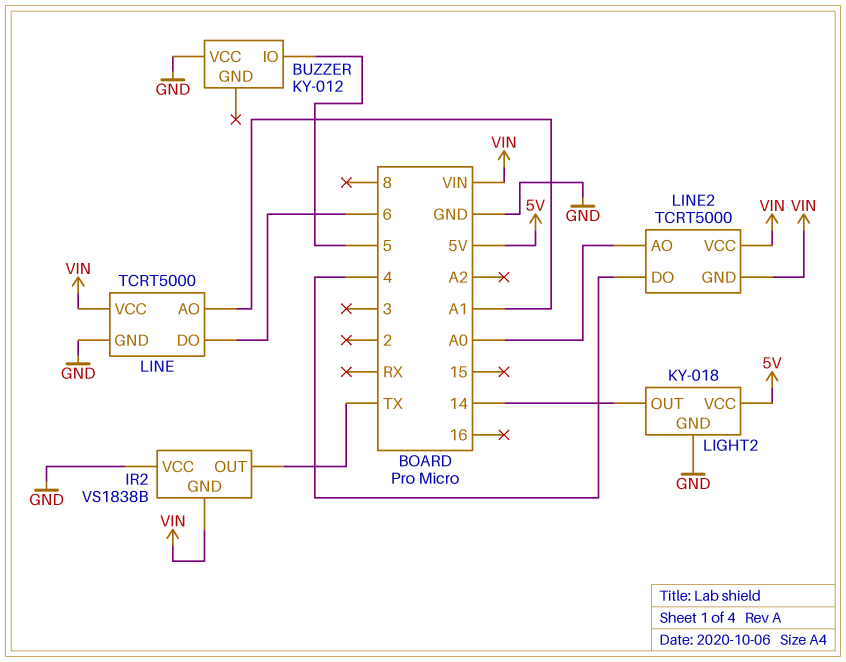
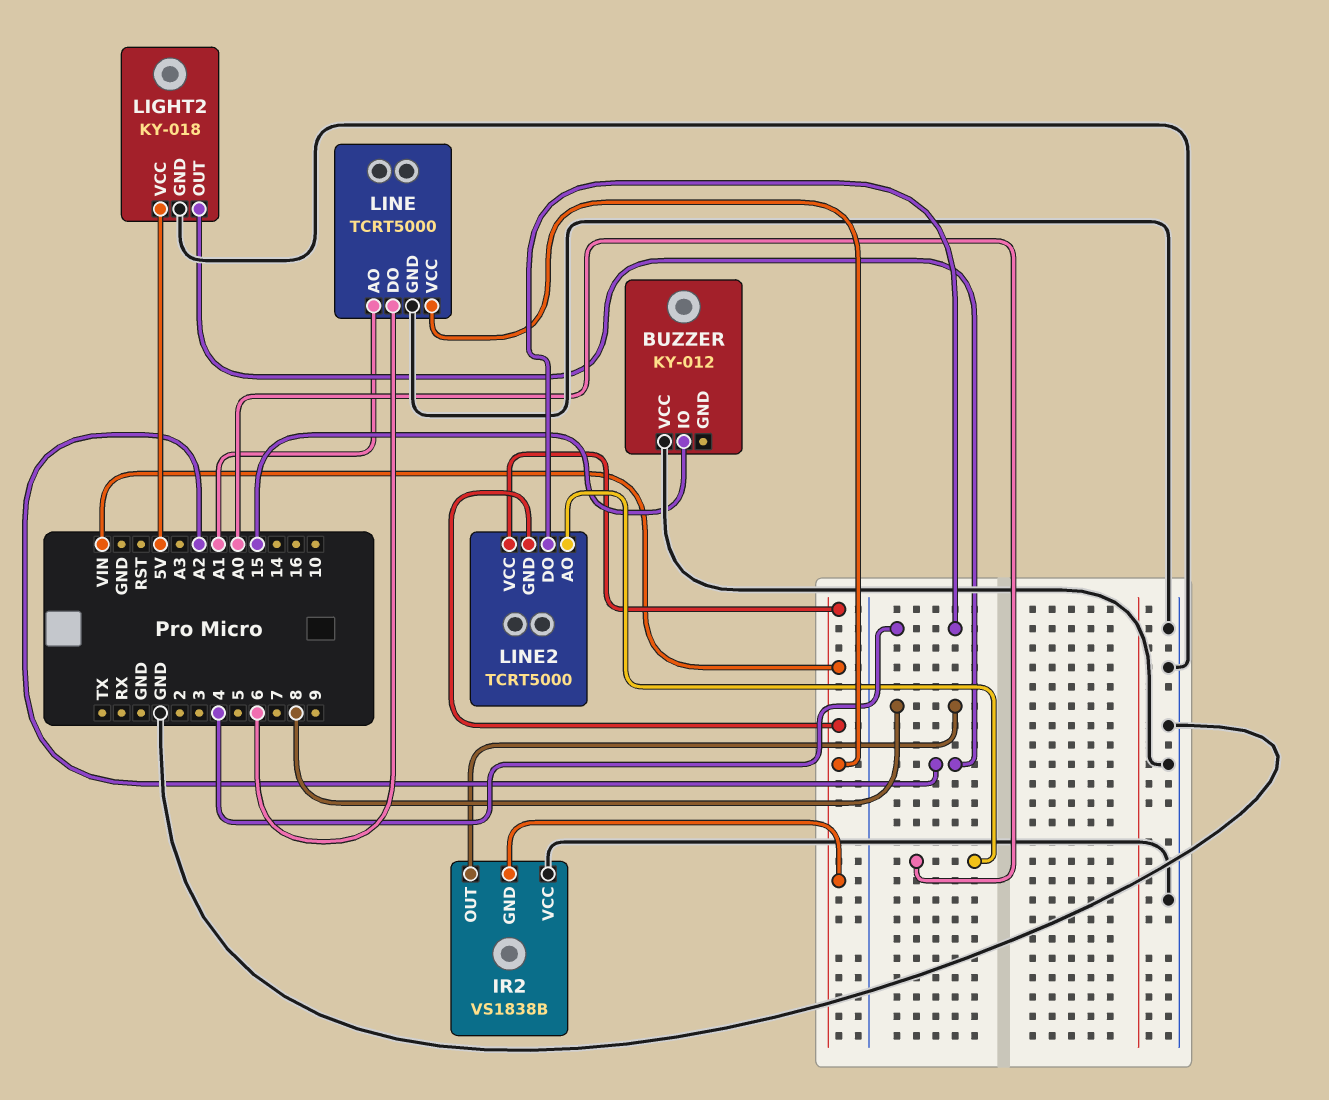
BUZZER pin IO: 5 -> 15
IR2 pin OUT: TX -> 8
LIGHT2 pin OUT: 14 -> A2

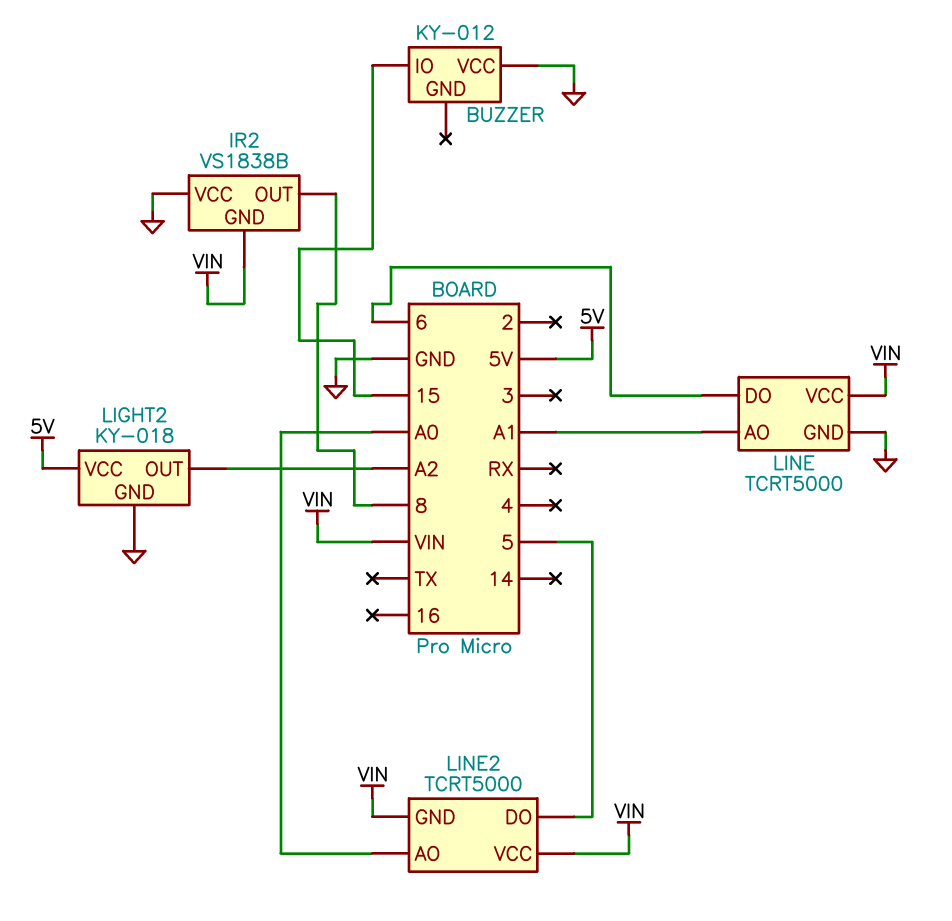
LINE2 pin DO: 4 -> 5

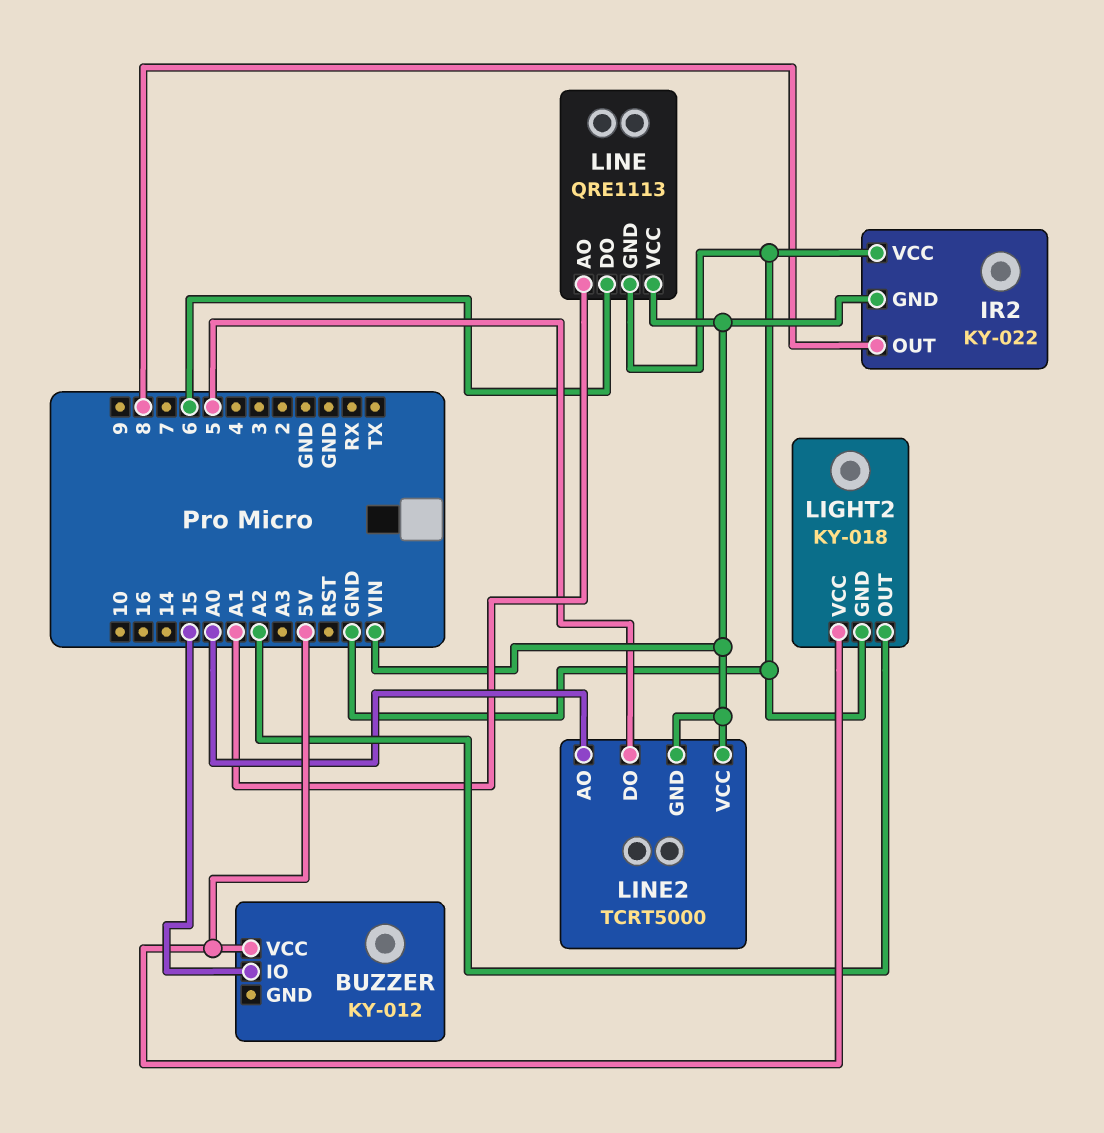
BUZZER pin VCC: GND -> 5V
IR2: VS1838B -> KY-022
LINE: TCRT5000 -> QRE1113

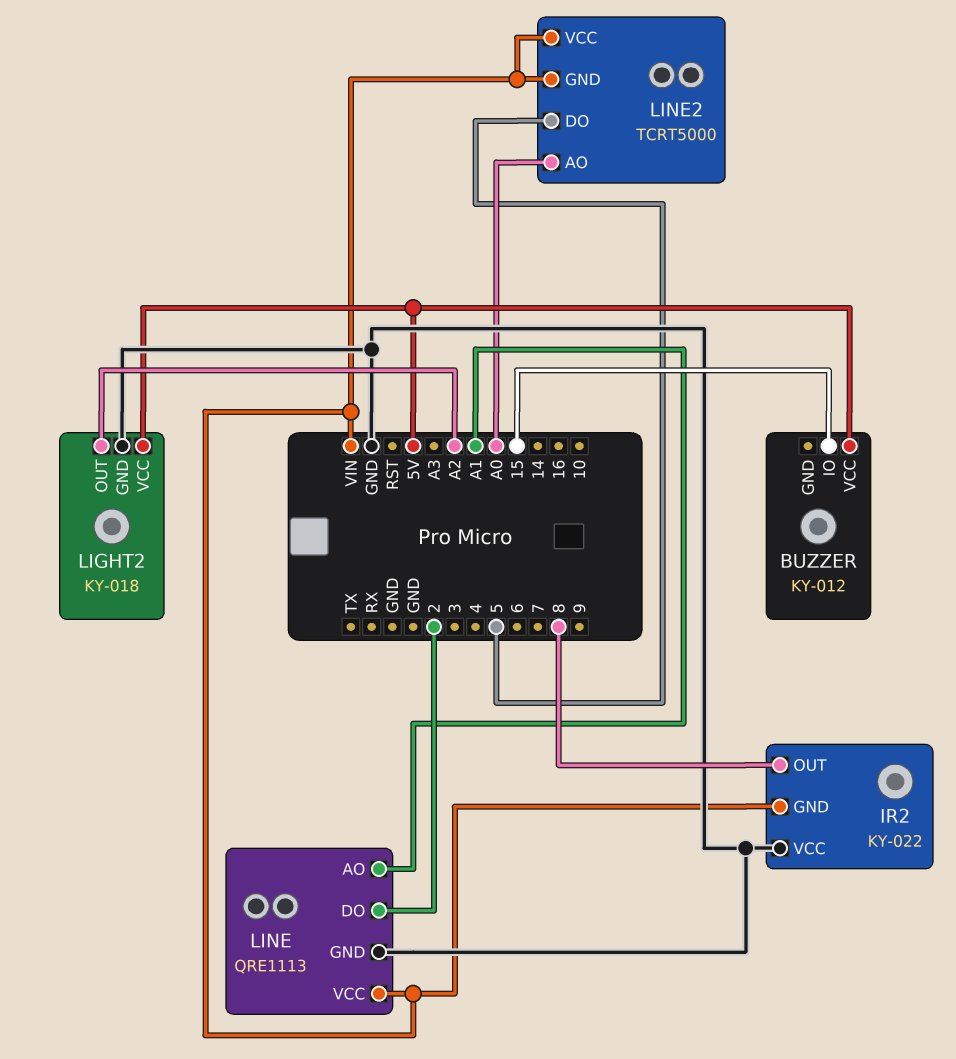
LINE pin DO: 6 -> 2

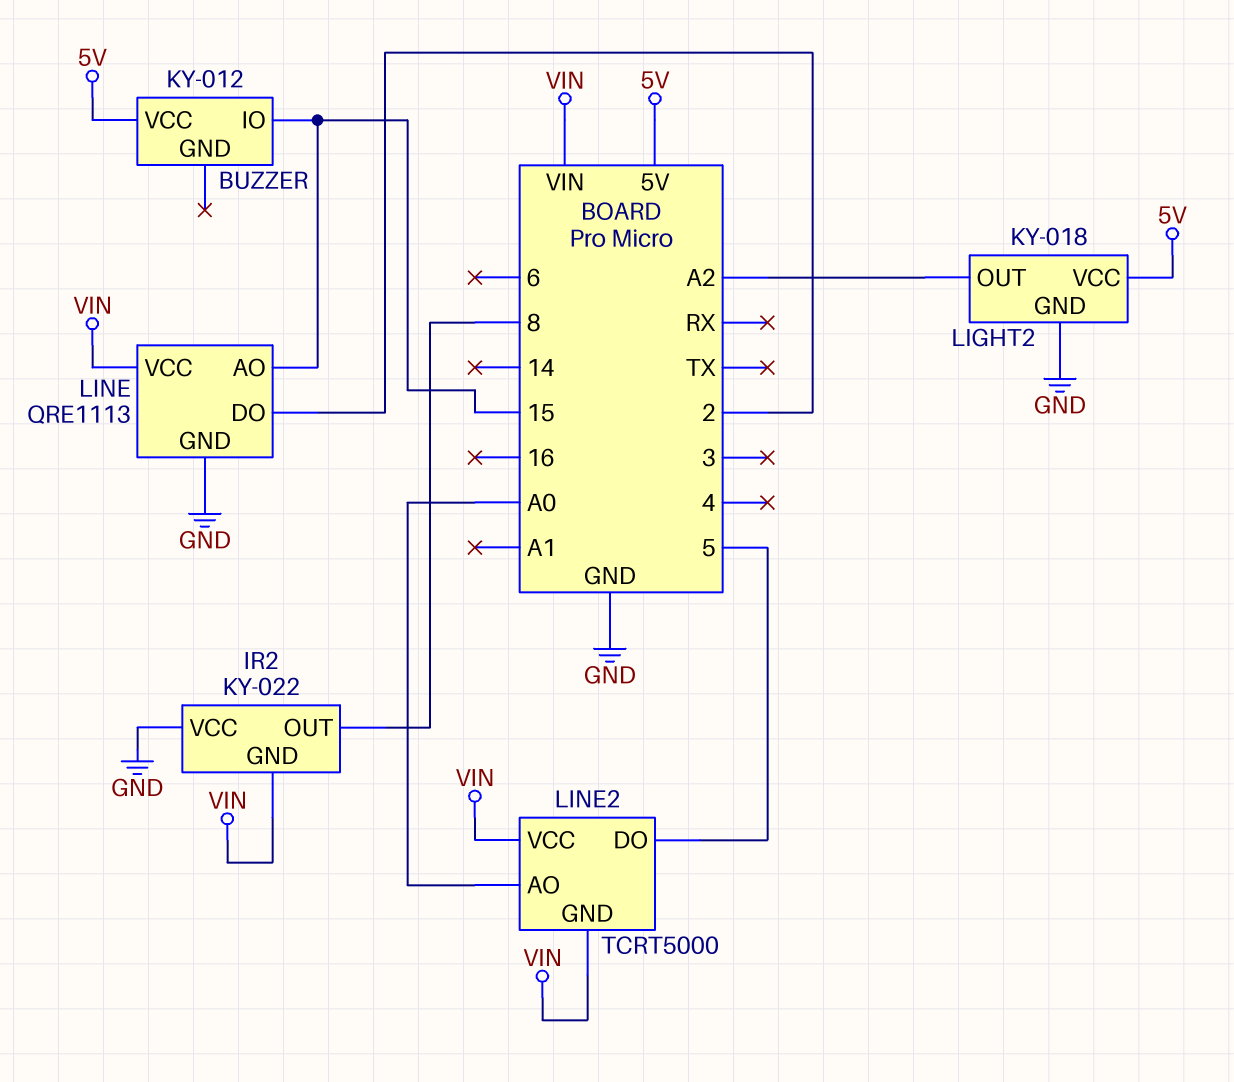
LINE pin AO: A1 -> 15

